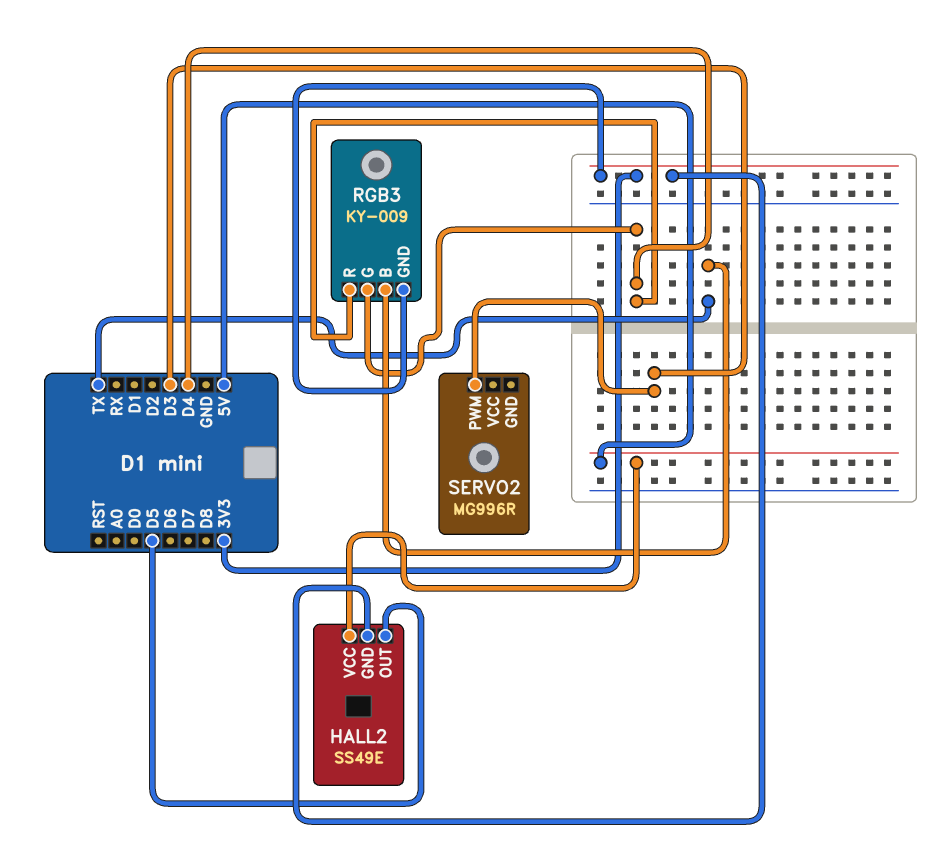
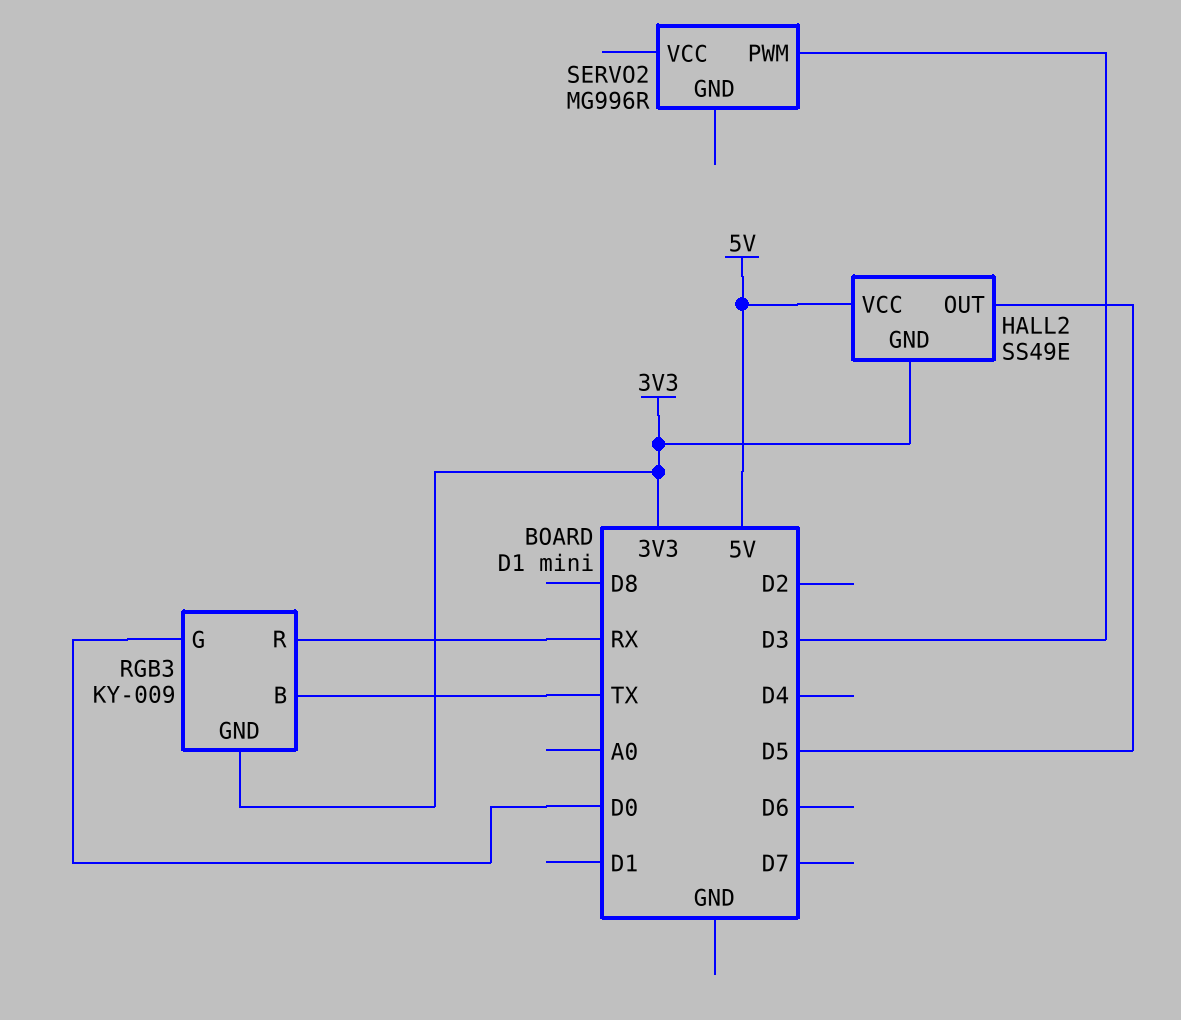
RGB3 pin G: D4 -> D0
RGB3 pin R: D4 -> RX

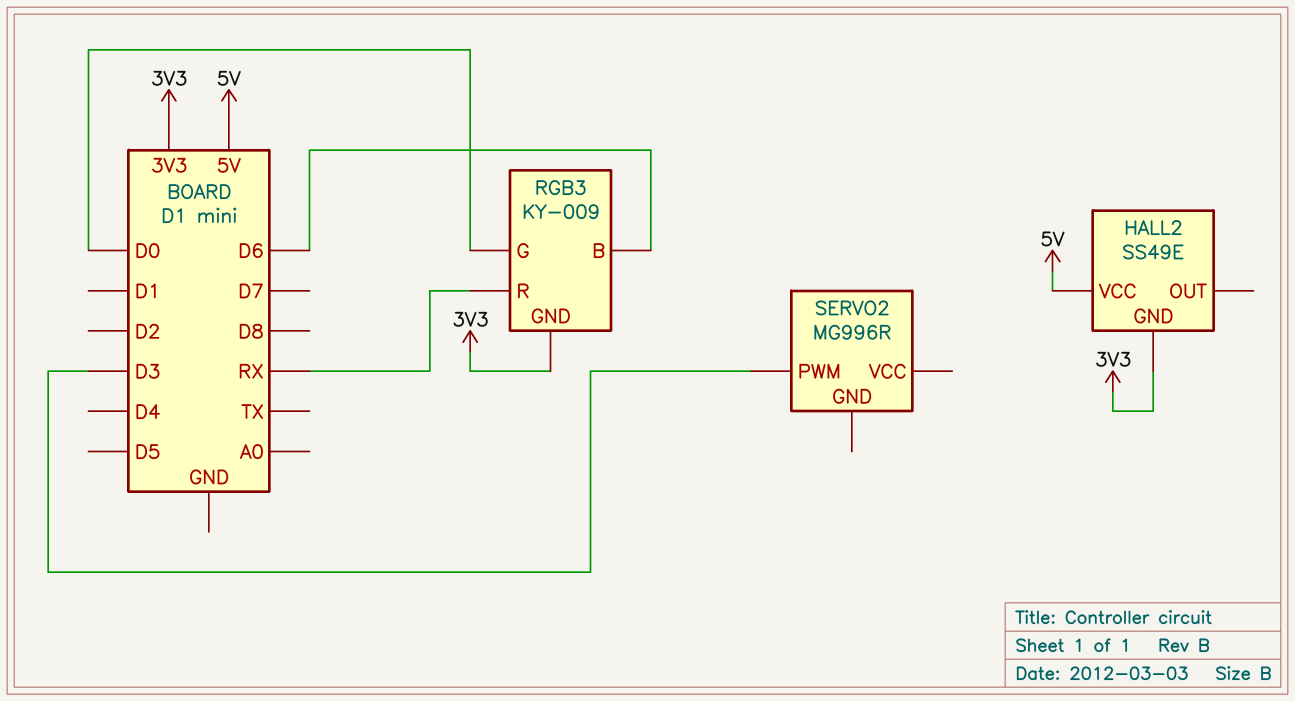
HALL2 pin OUT: D5 -> none
RGB3 pin B: TX -> D6

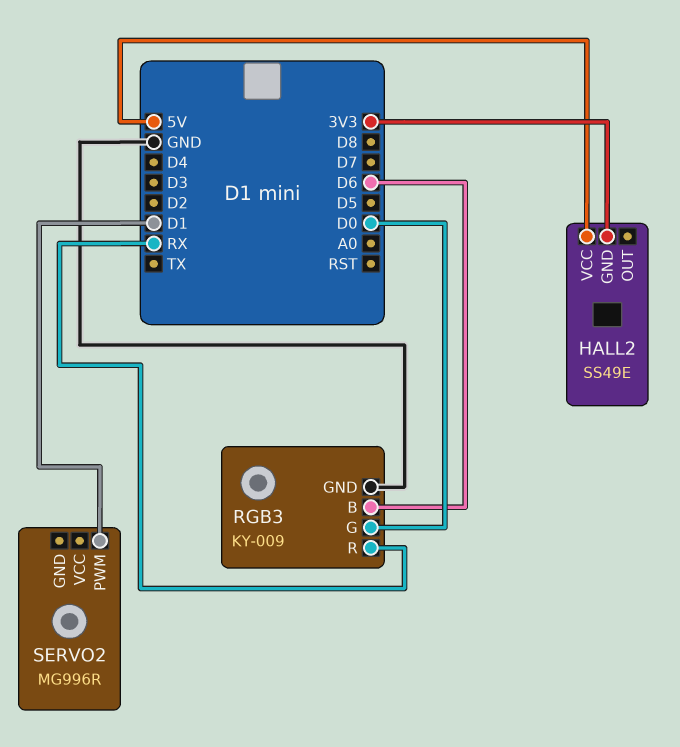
RGB3 pin GND: 3V3 -> GND
SERVO2 pin PWM: D3 -> D1

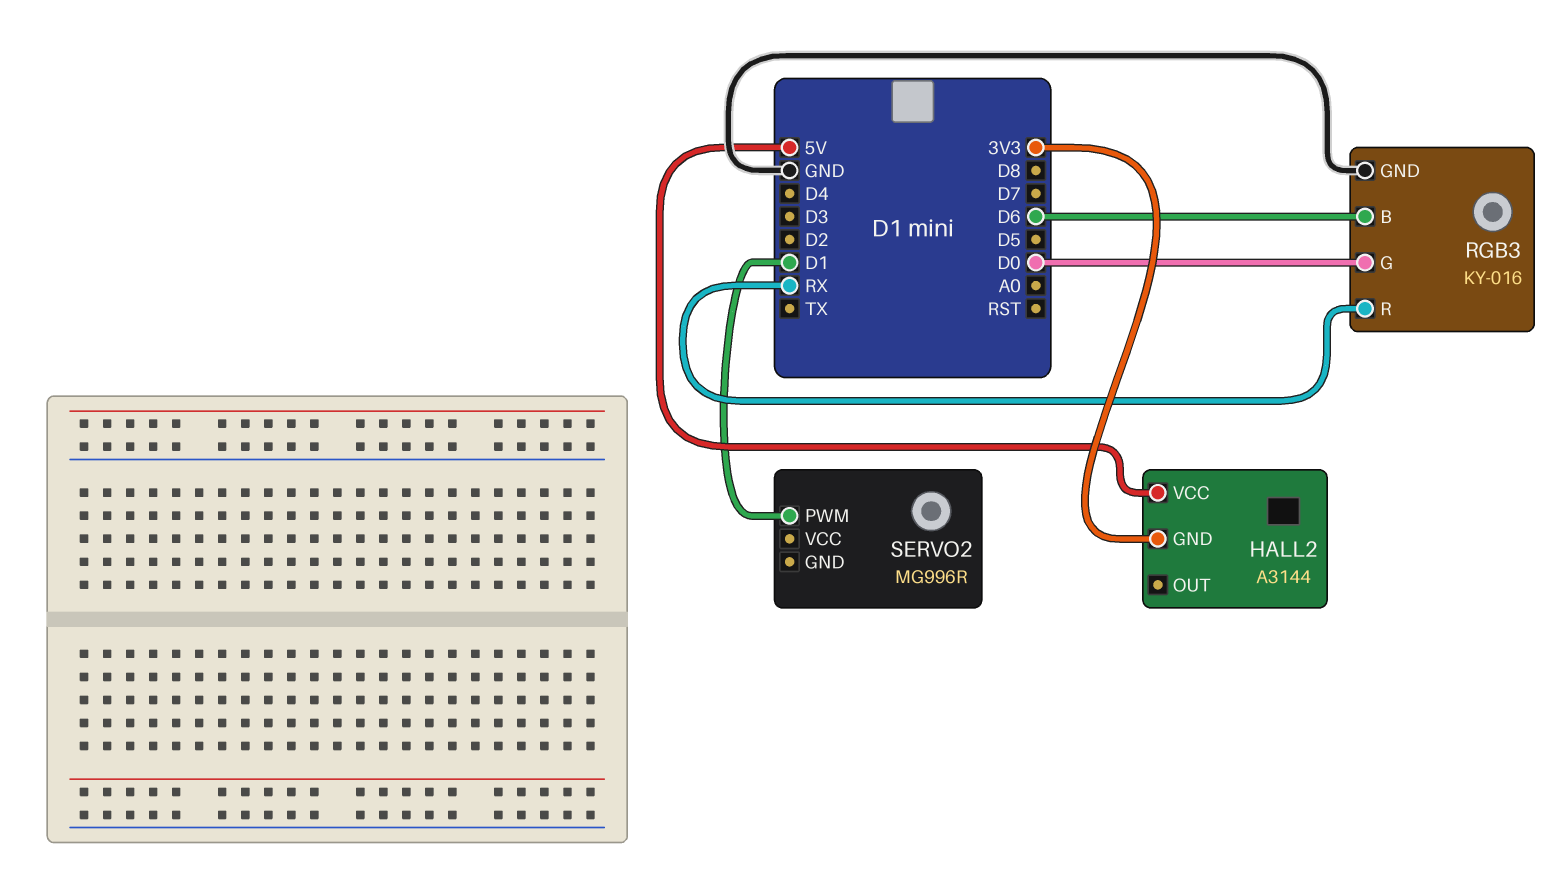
HALL2: SS49E -> A3144
RGB3: KY-009 -> KY-016

